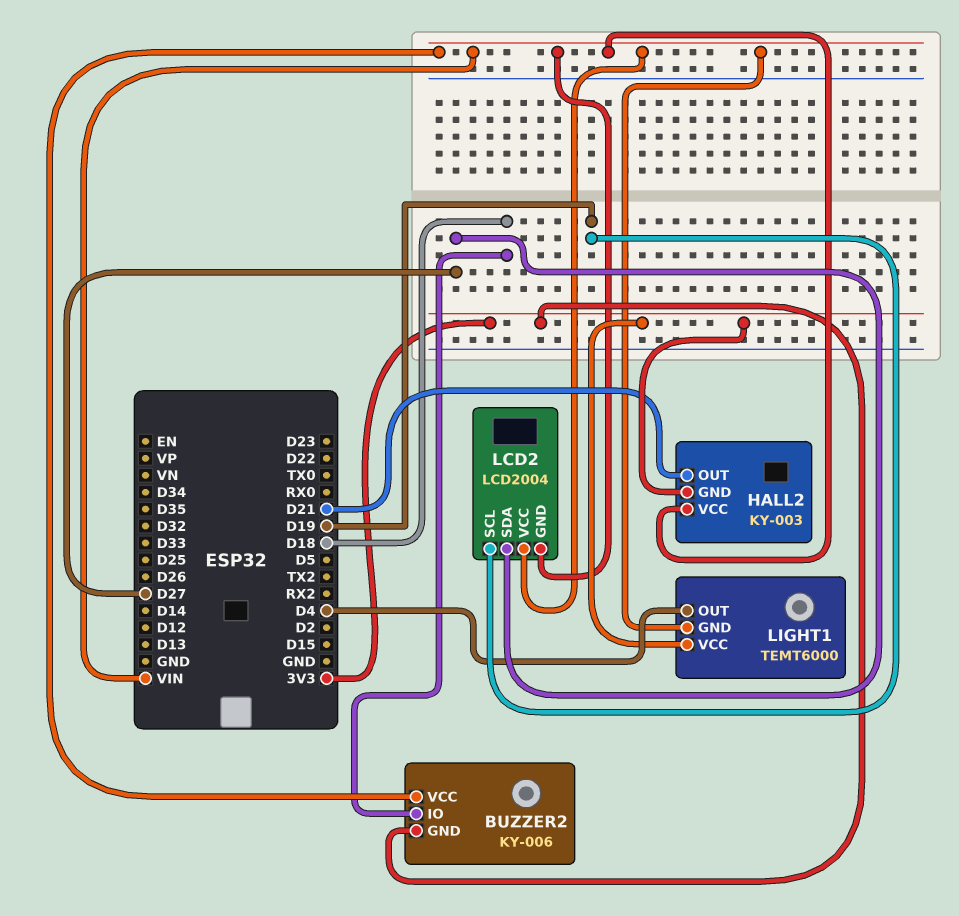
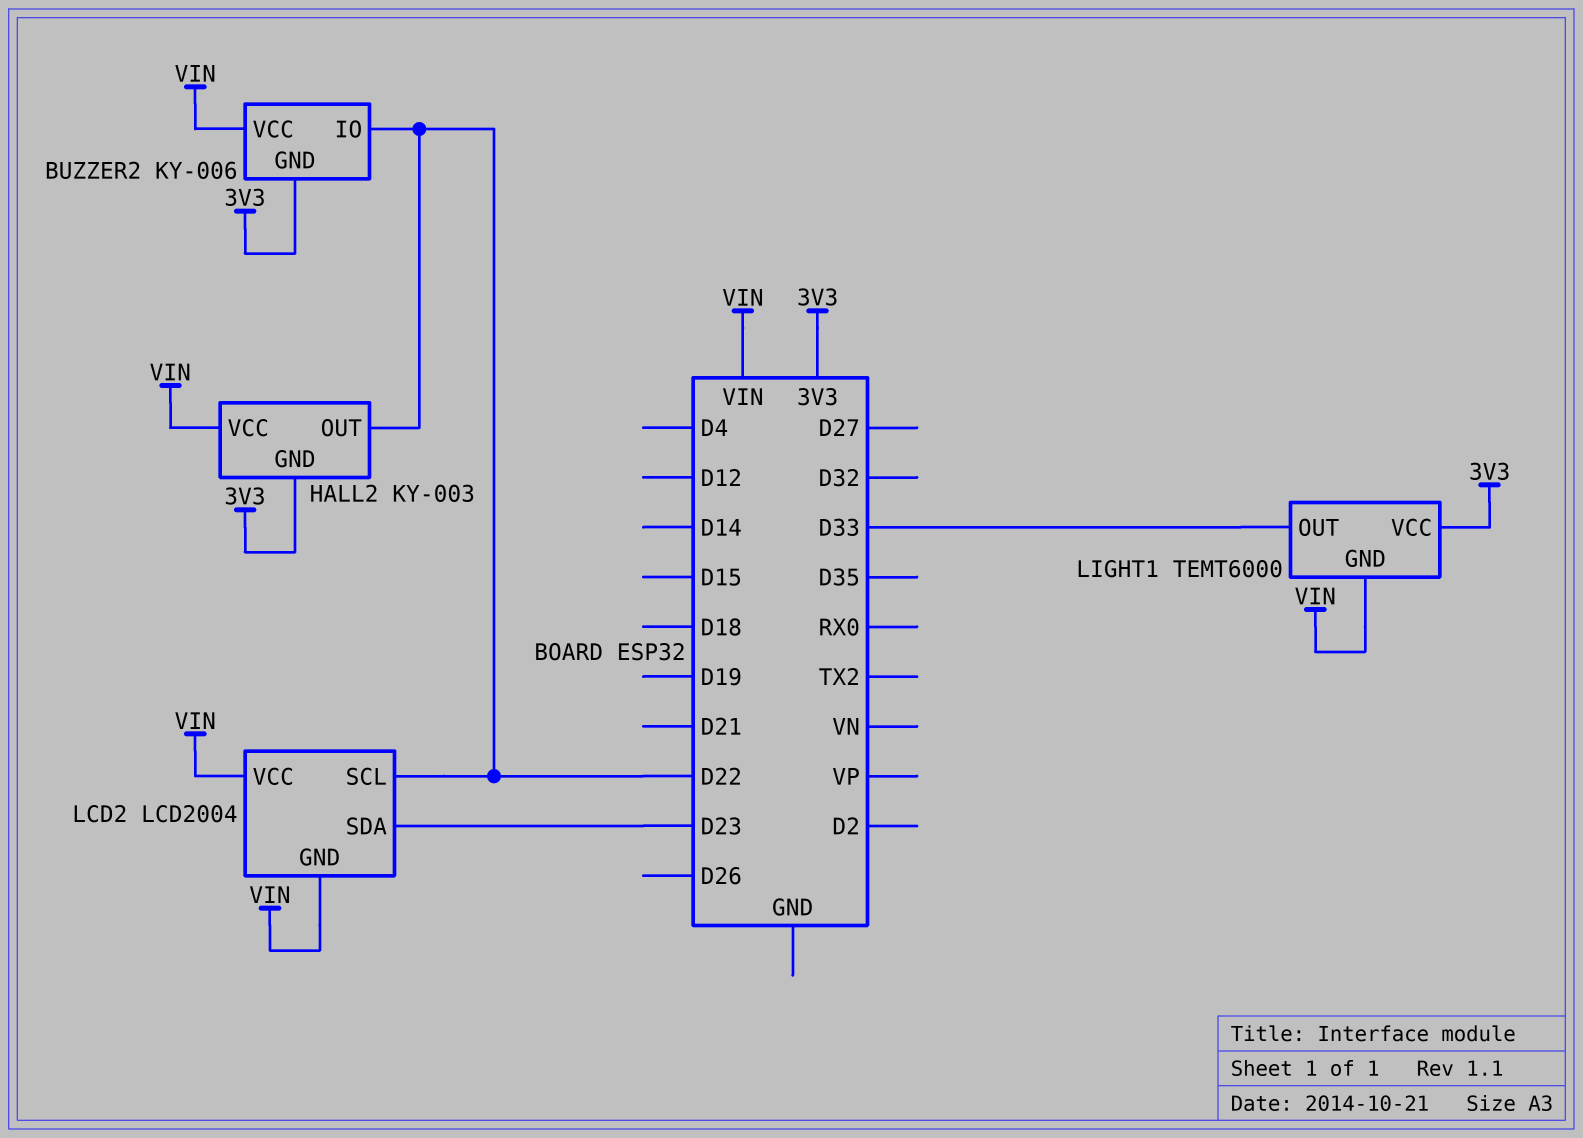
BUZZER2 pin IO: D18 -> D22
HALL2 pin OUT: D21 -> D22
LCD2 pin SCL: D19 -> D22
LCD2 pin SDA: D27 -> D23
LIGHT1 pin OUT: D4 -> D33

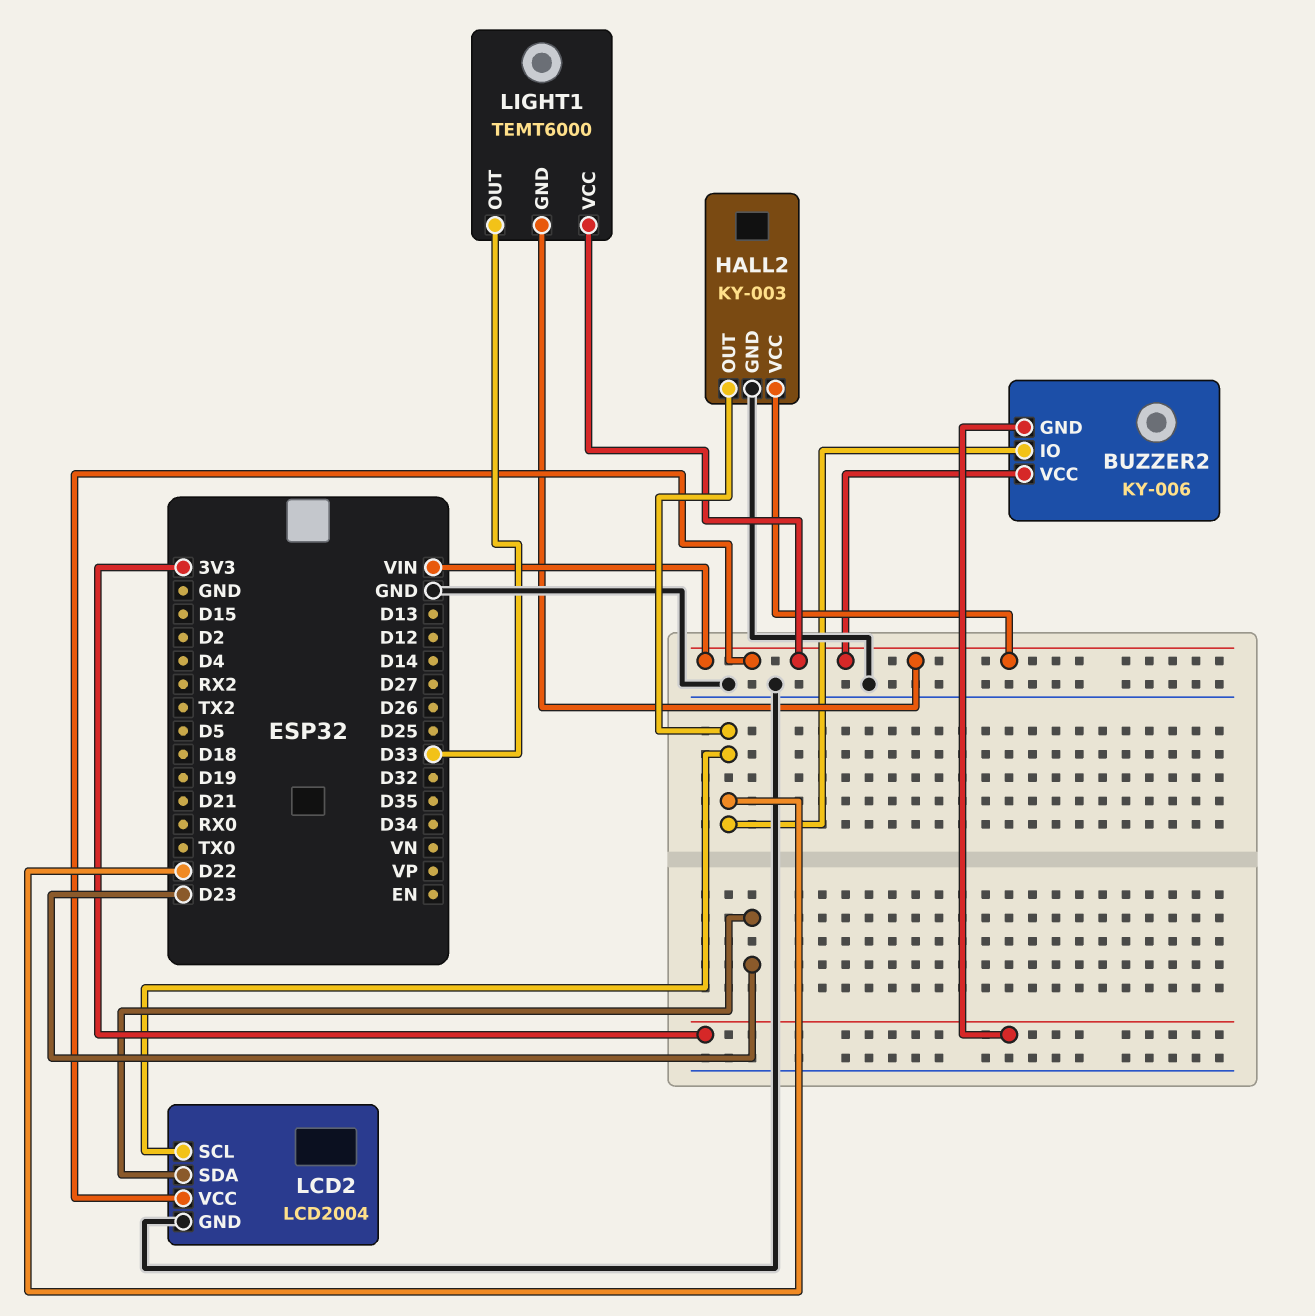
HALL2 pin GND: 3V3 -> GND
LCD2 pin GND: VIN -> GND
LIGHT1 pin VCC: 3V3 -> VIN

